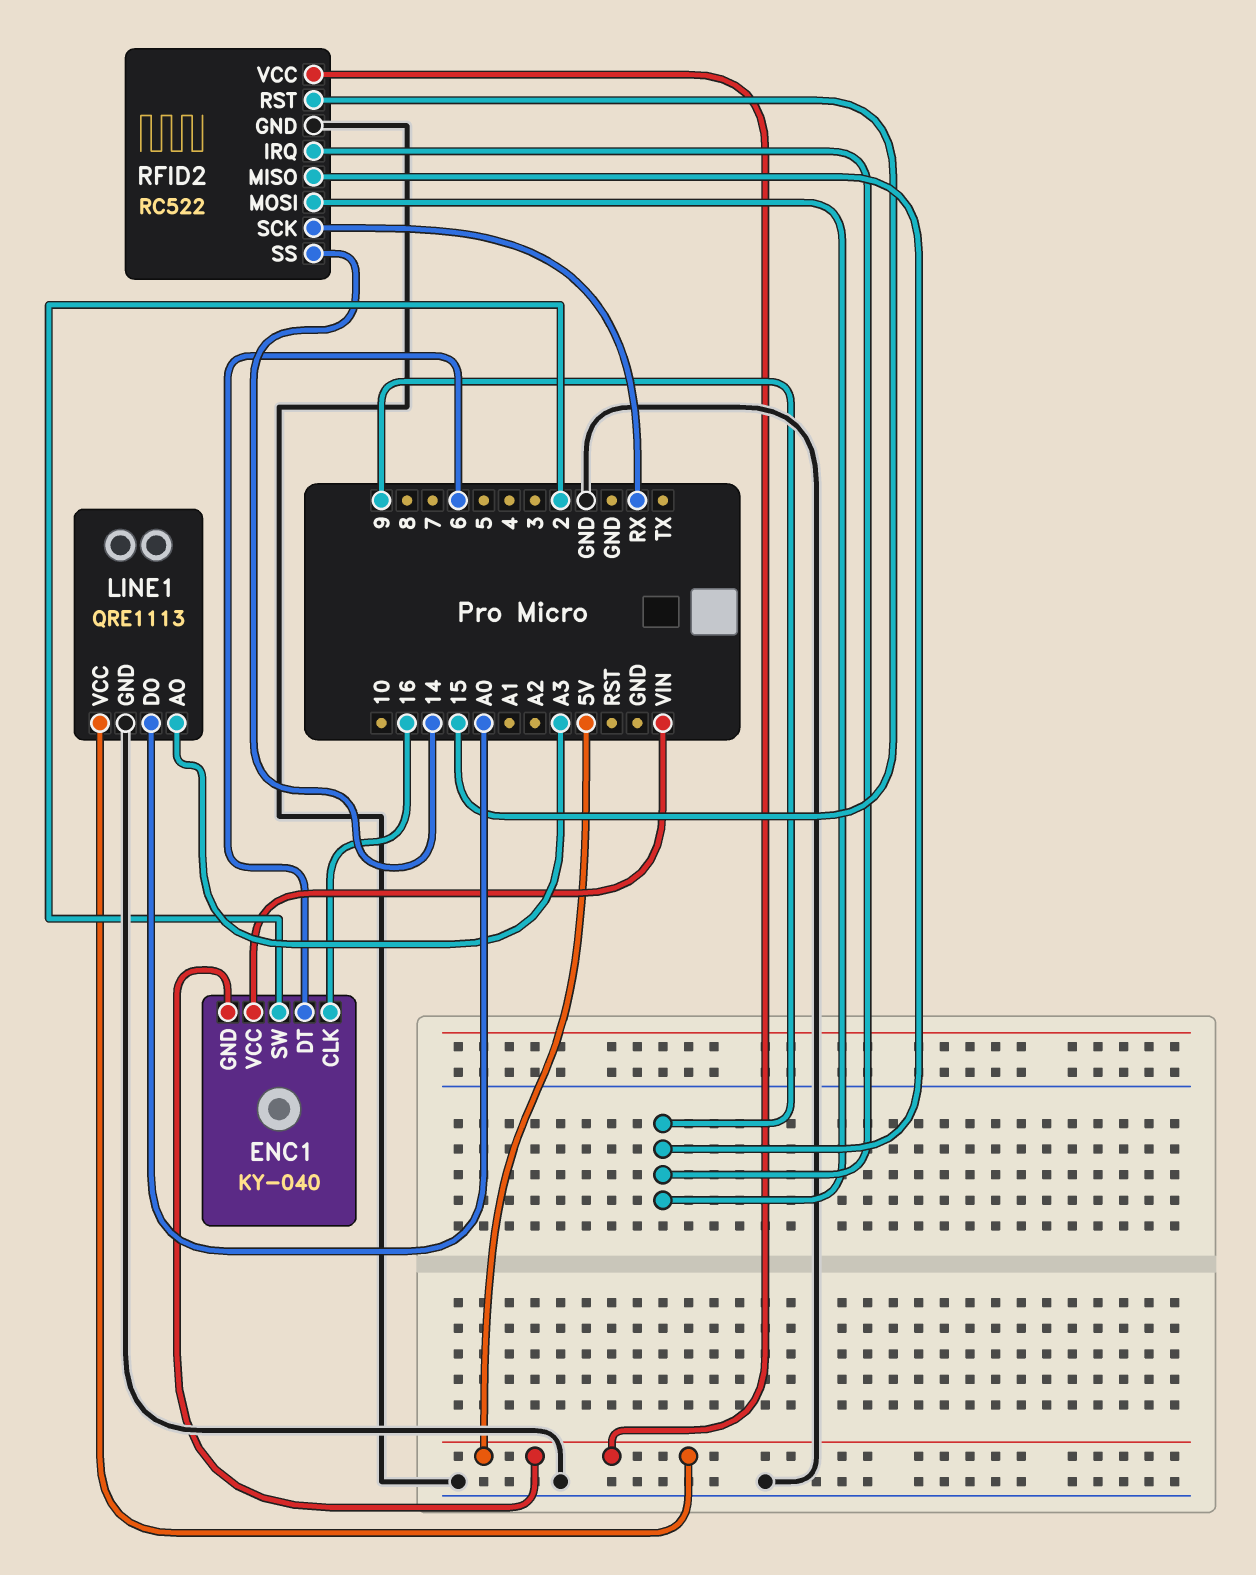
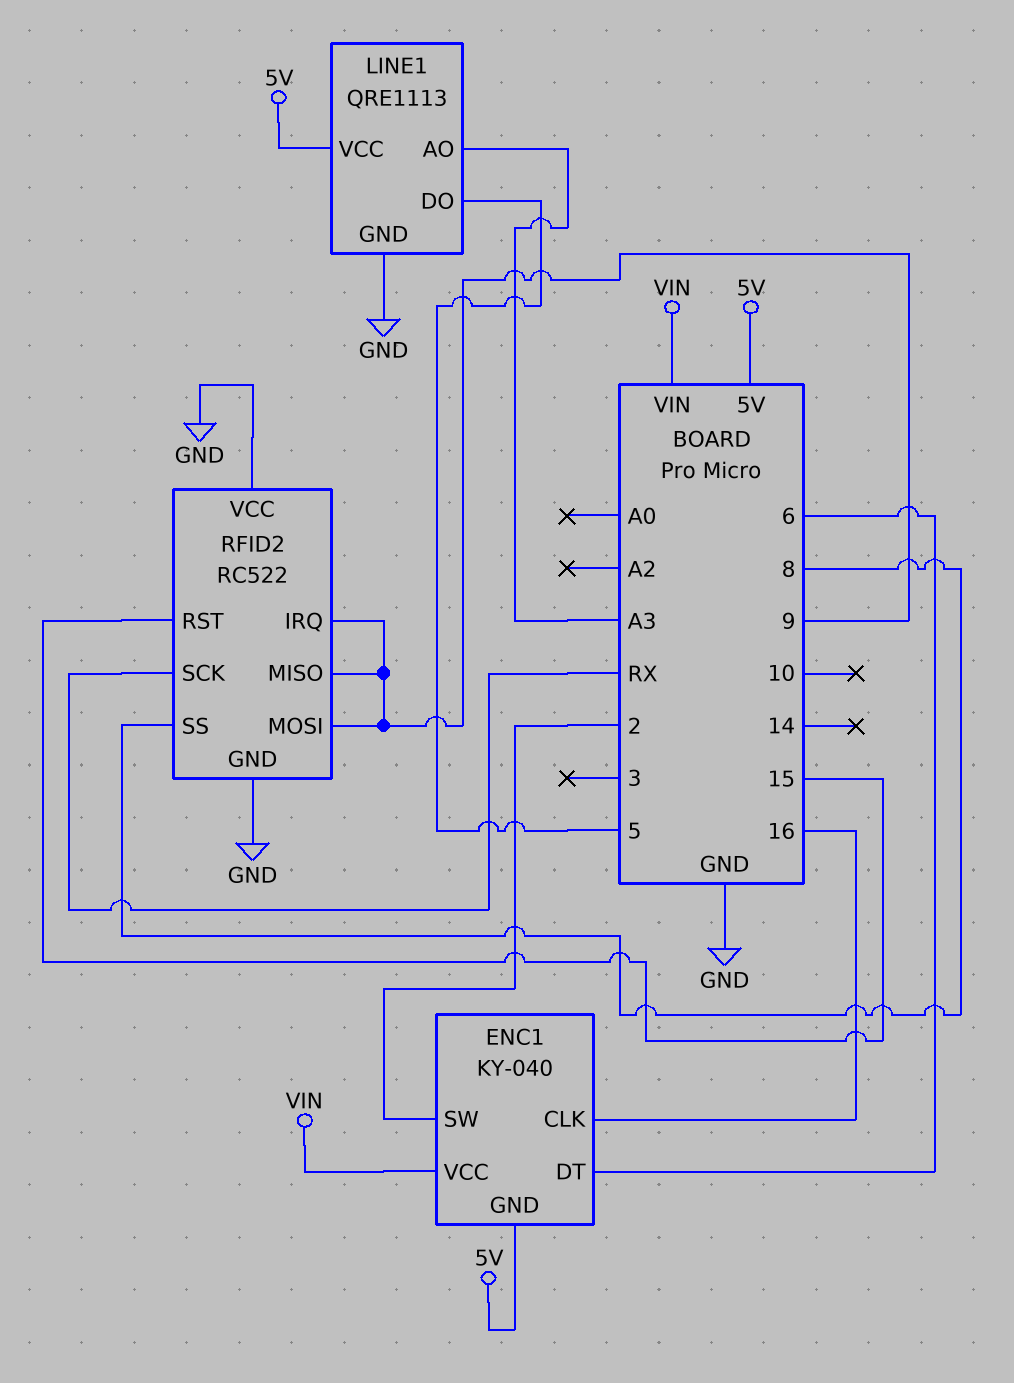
LINE1 pin DO: A0 -> 5
RFID2 pin SS: 14 -> 8
RFID2 pin VCC: 5V -> GND

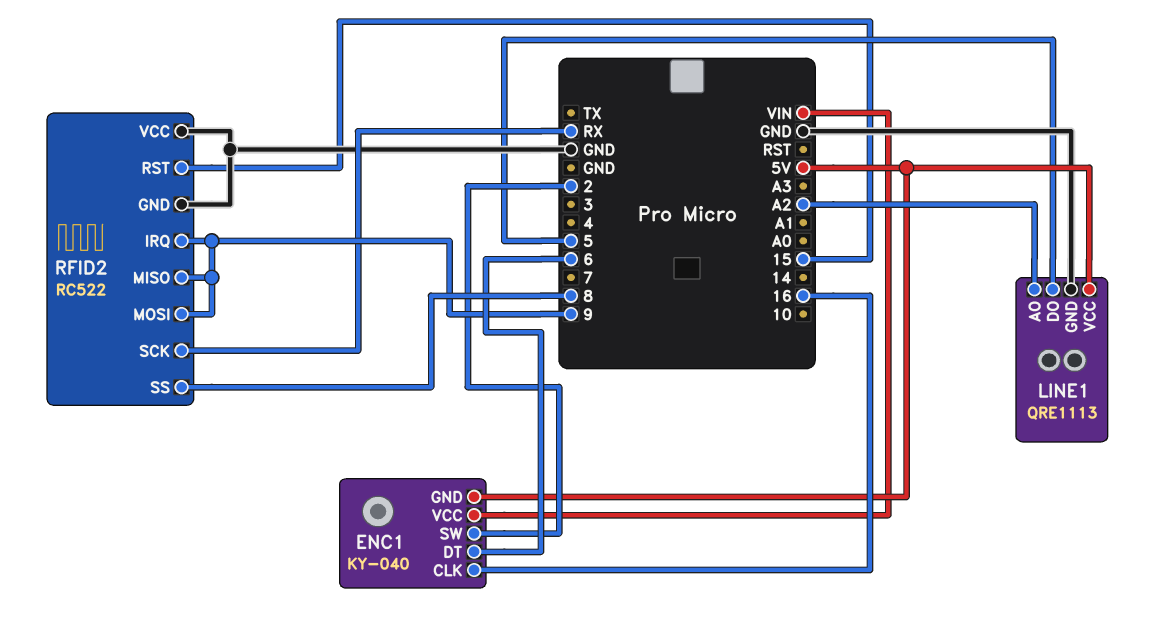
LINE1 pin AO: A3 -> A2

